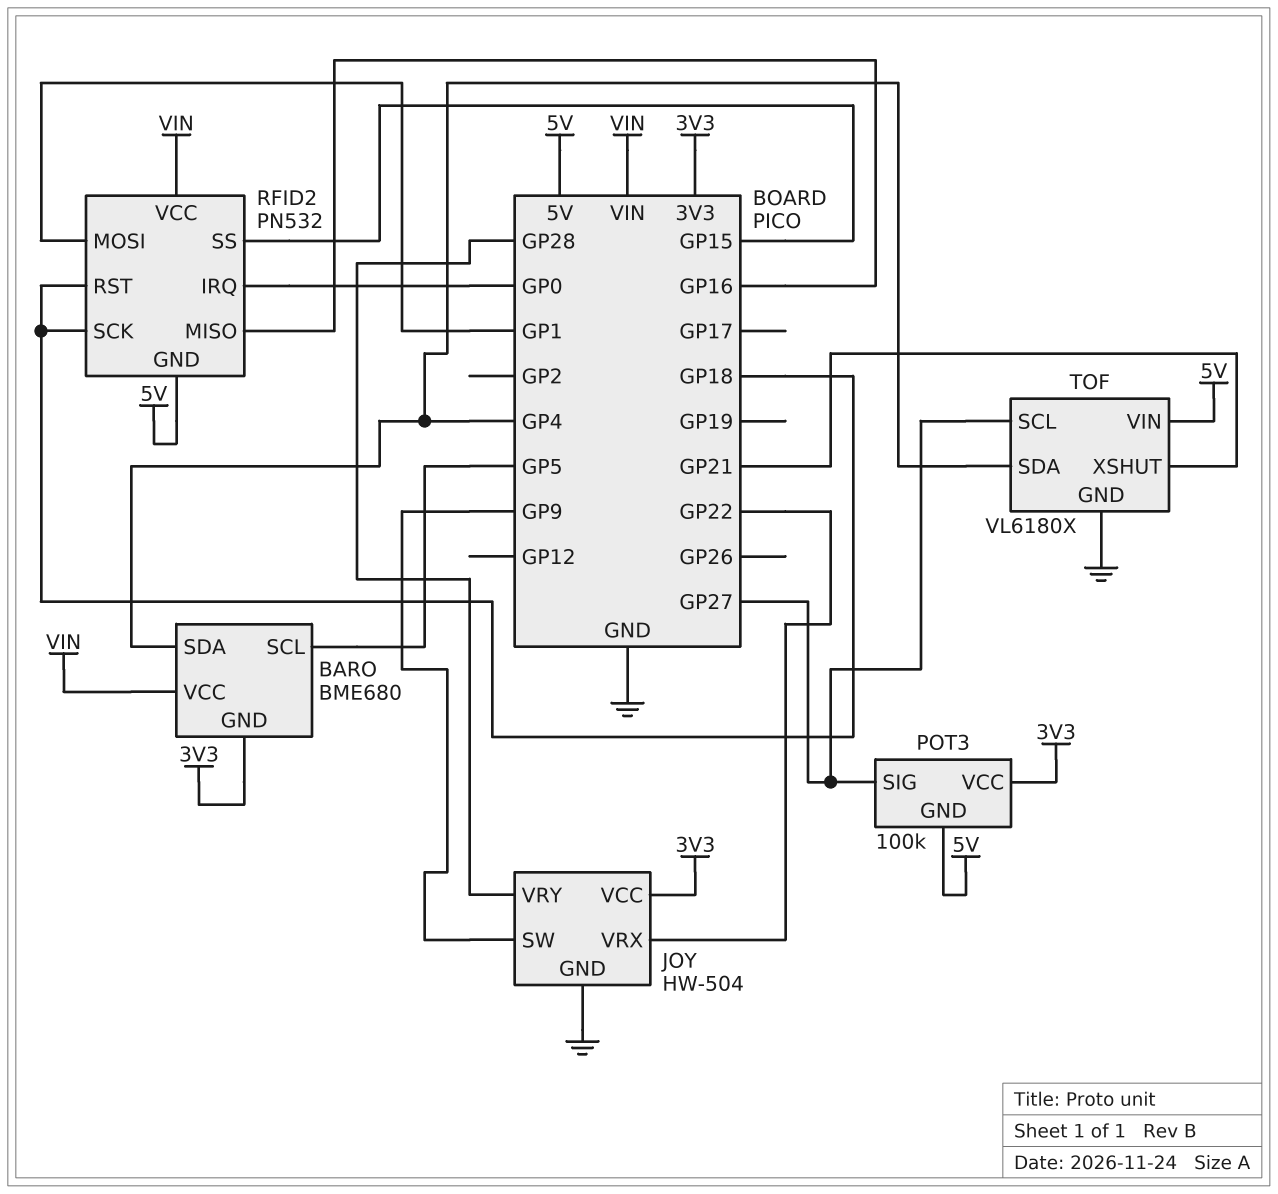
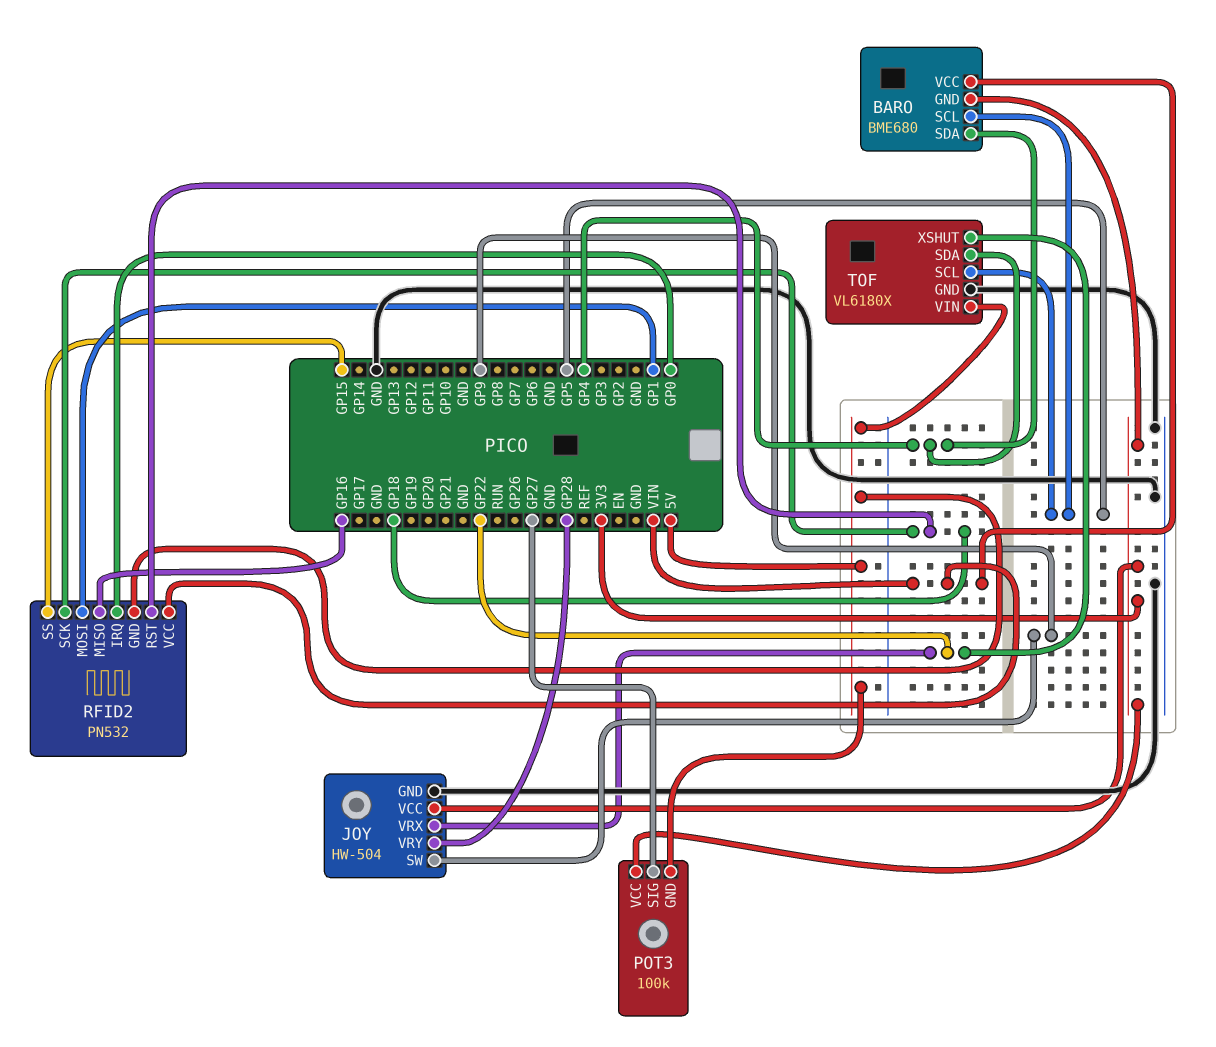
TOF pin SCL: GP27 -> GP5
TOF pin XSHUT: GP21 -> GP22

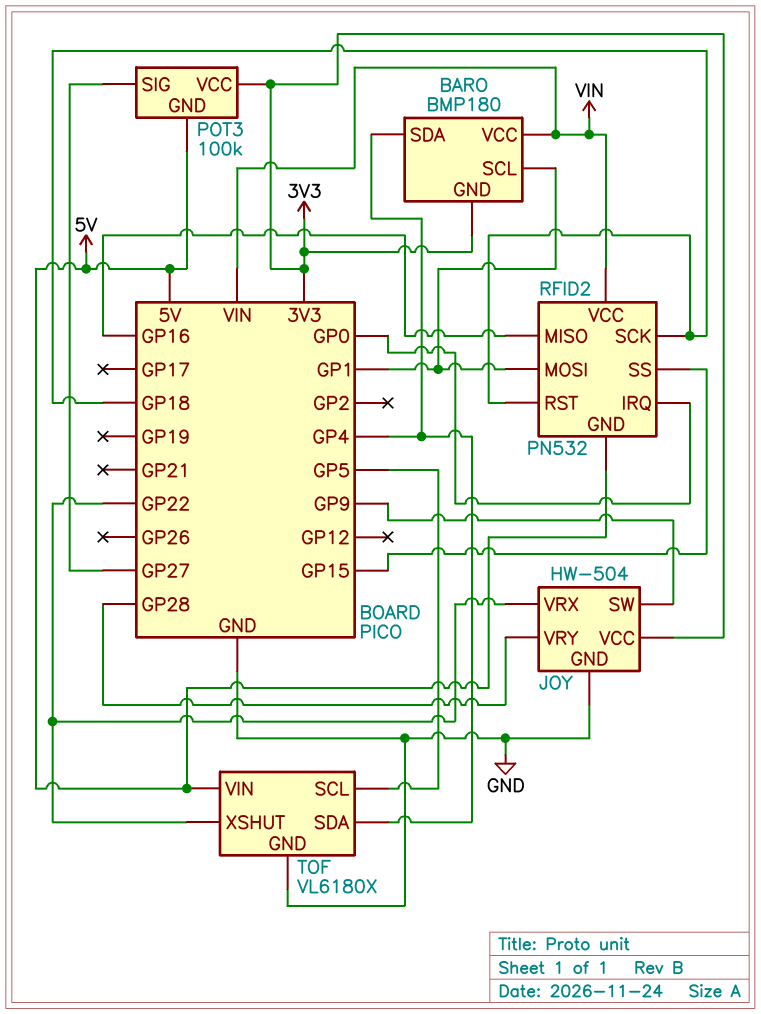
BARO: BME680 -> BMP180
BARO pin SCL: GP5 -> GP1

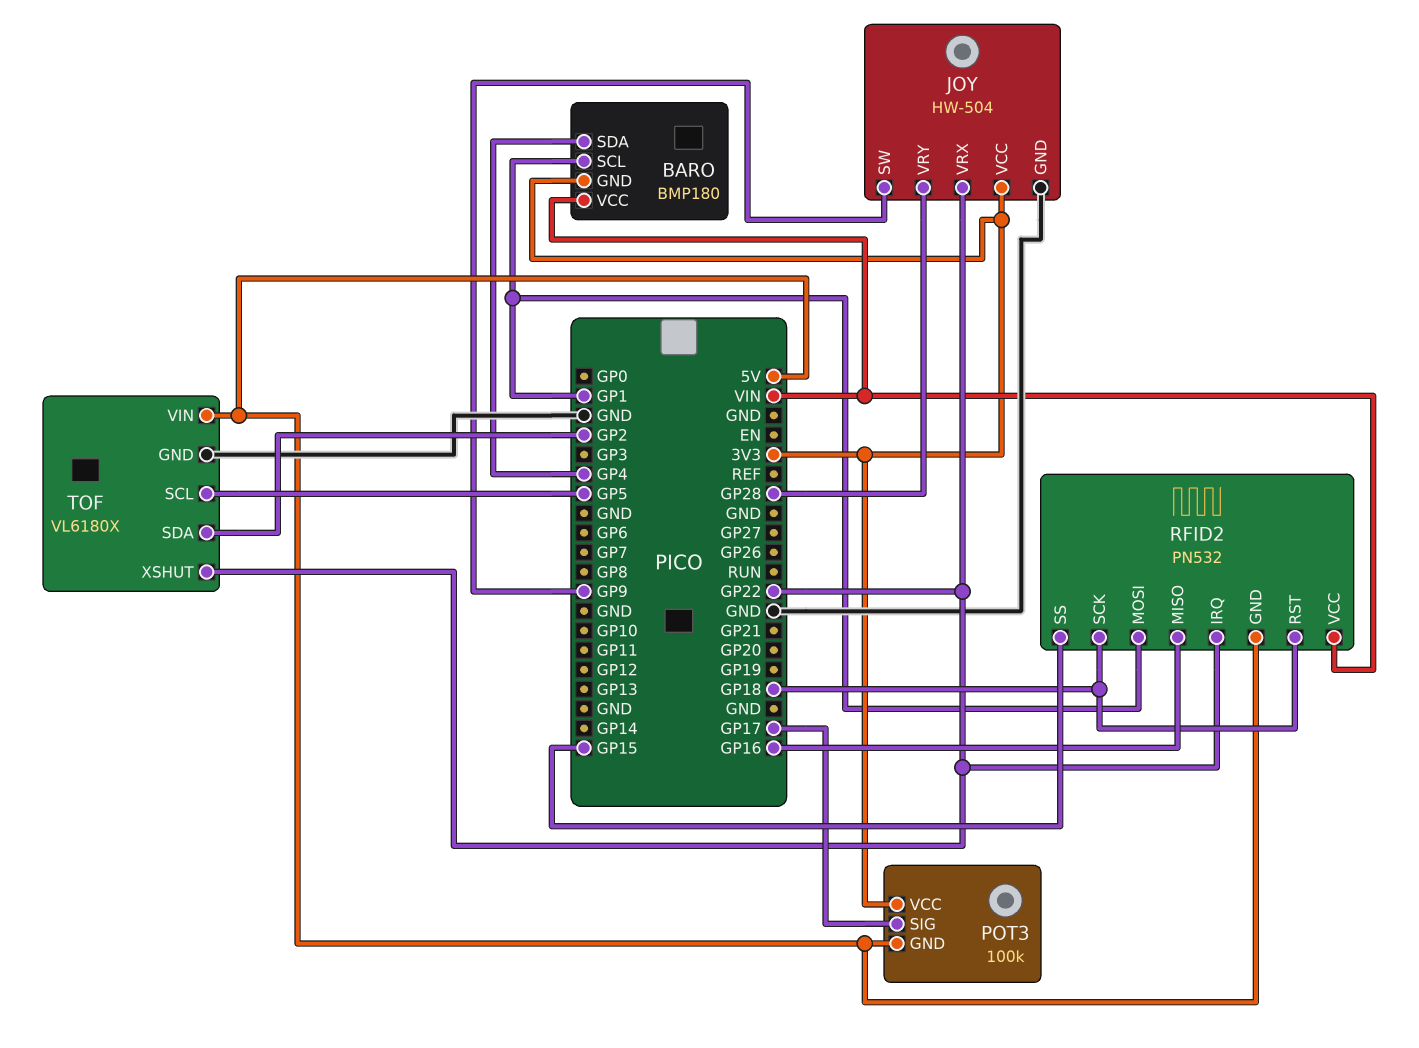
POT3 pin SIG: GP27 -> GP17
RFID2 pin IRQ: GP0 -> GP22
TOF pin SDA: GP4 -> GP2

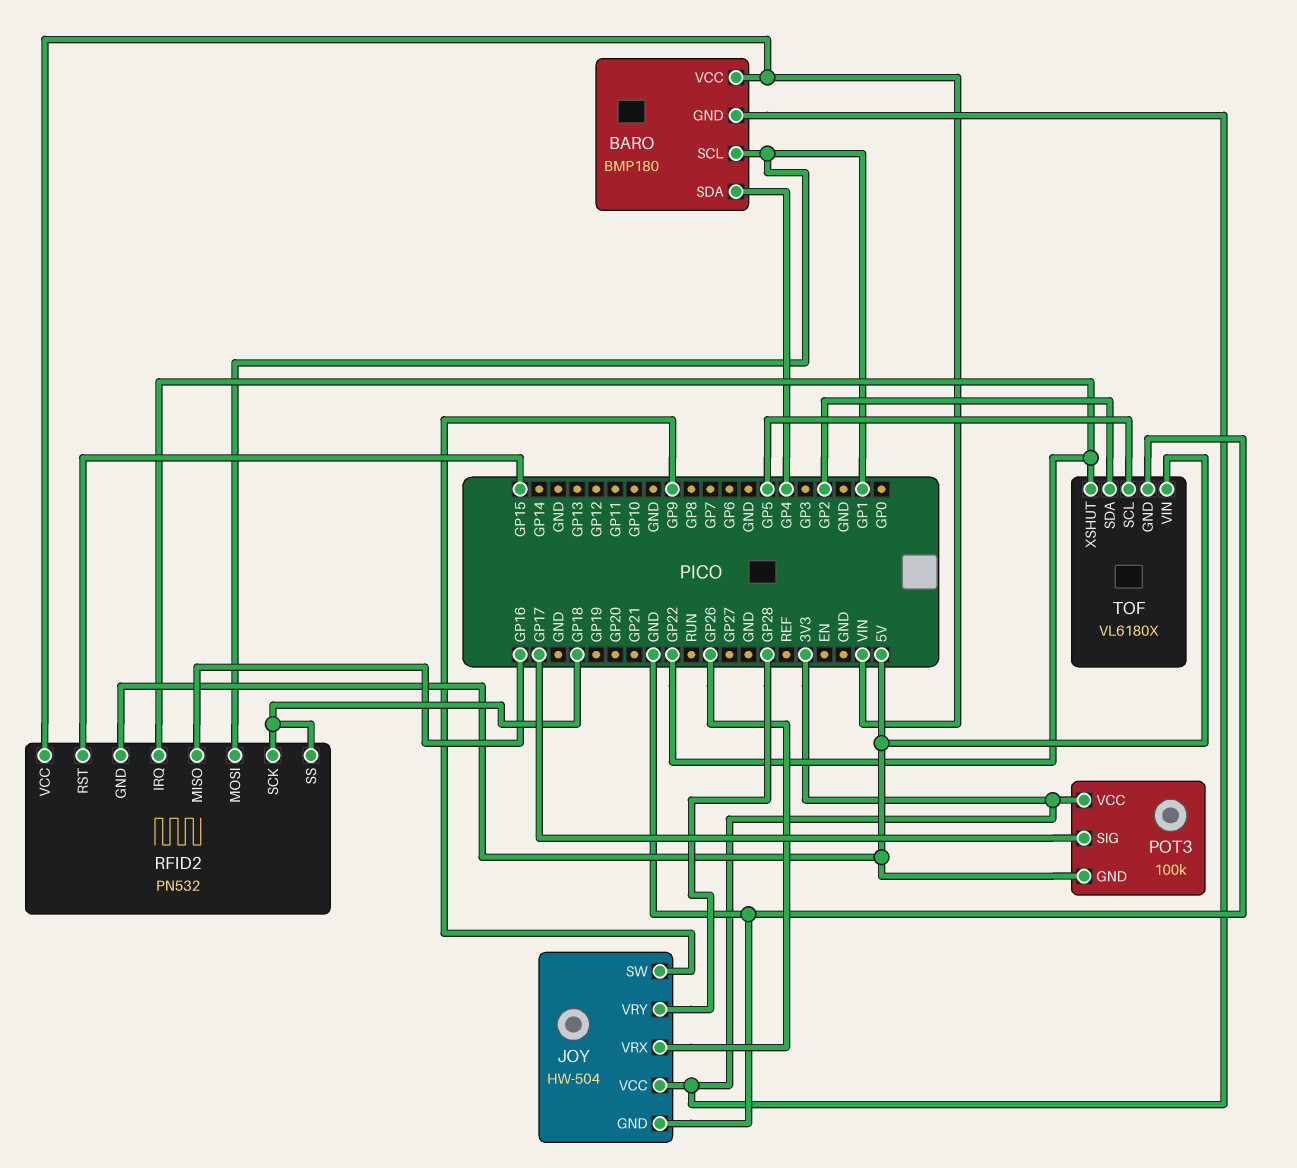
JOY pin VRX: GP22 -> GP26
RFID2 pin RST: GP18 -> GP15
RFID2 pin SS: GP15 -> GP18

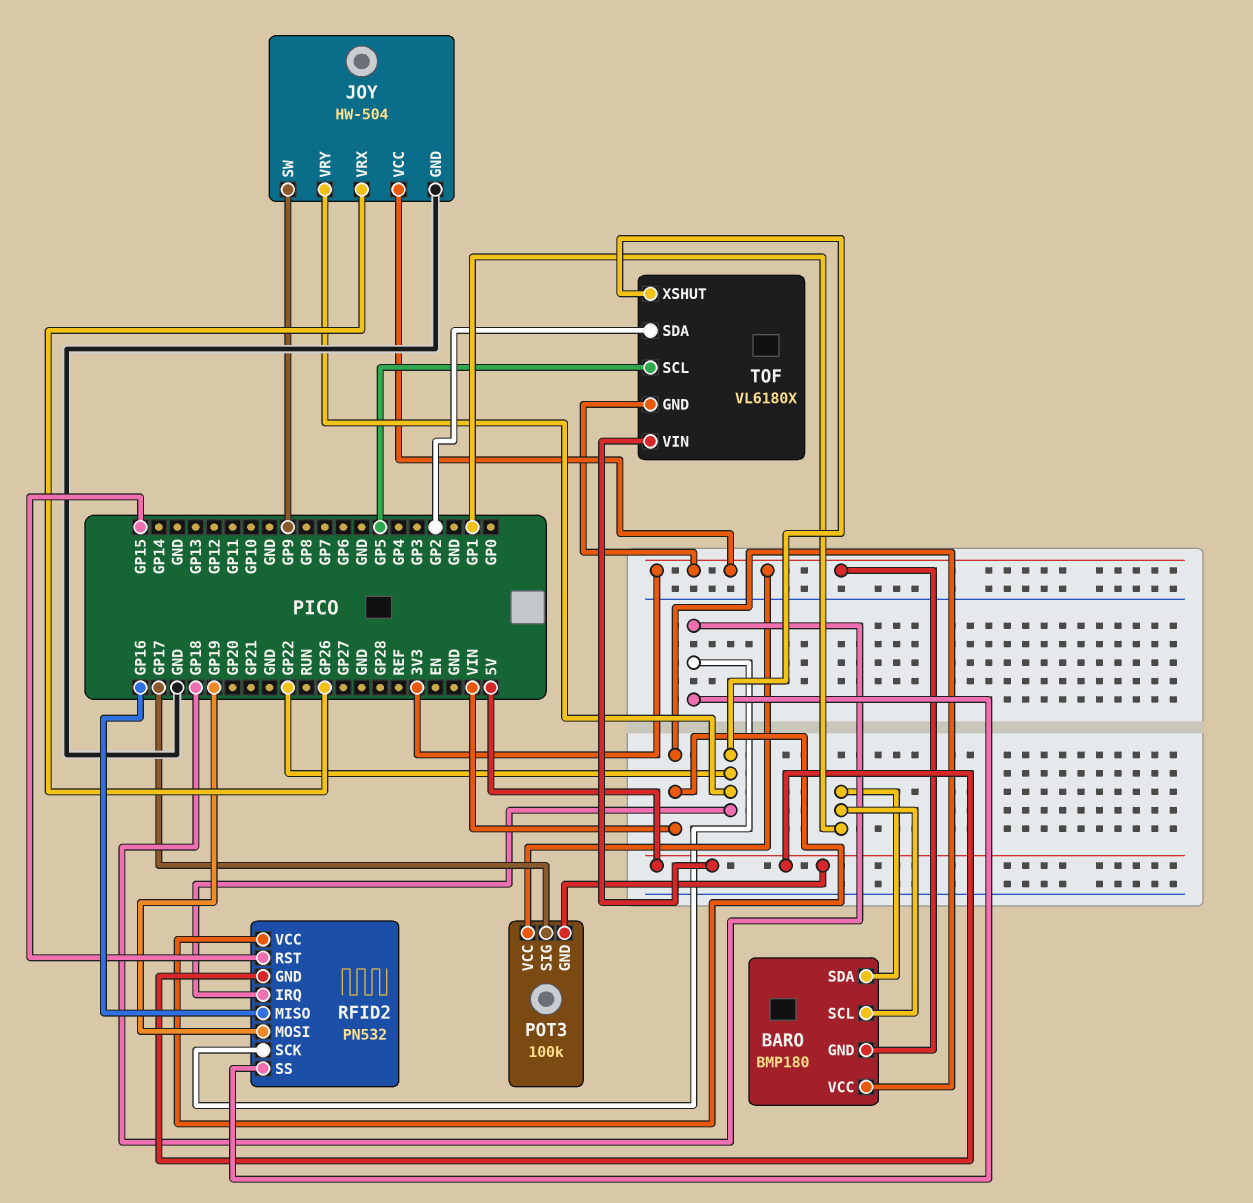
BARO pin SDA: GP4 -> GP1
JOY pin VRY: GP28 -> GP22
RFID2 pin MOSI: GP1 -> GP19
TOF pin GND: GND -> 3V3

